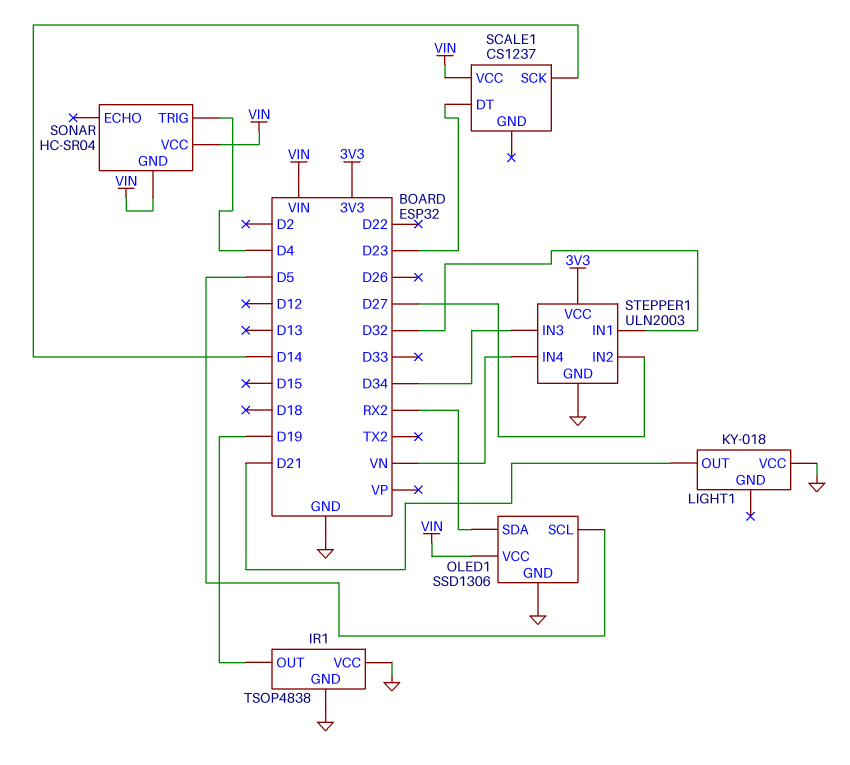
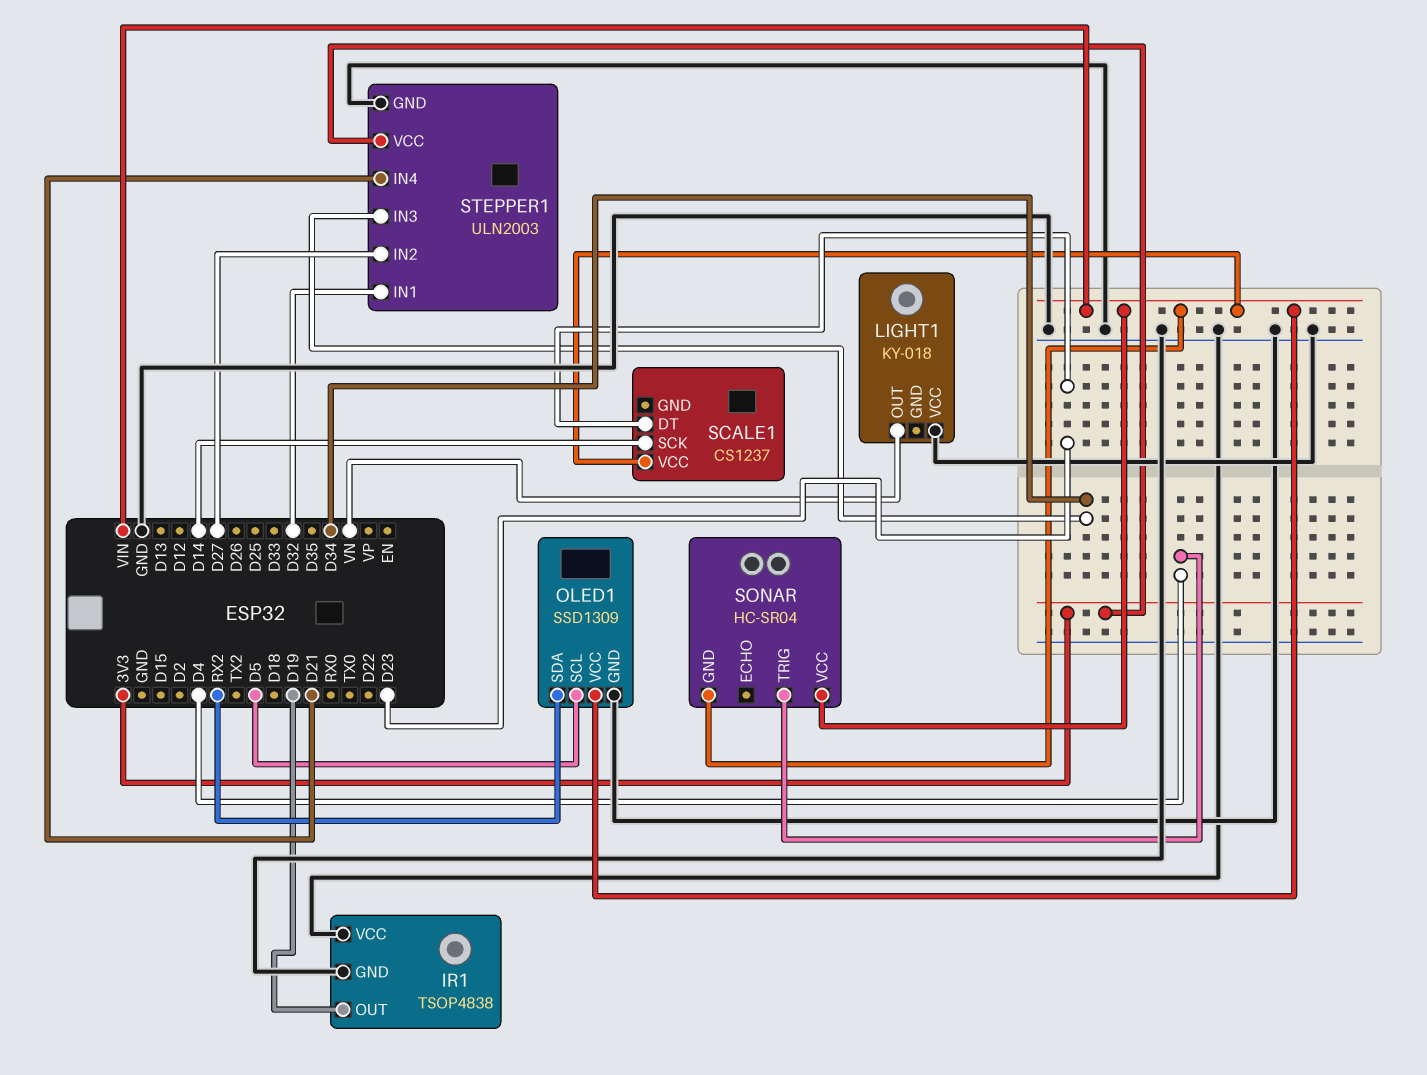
LIGHT1 pin OUT: D21 -> VN
OLED1: SSD1306 -> SSD1309
STEPPER1 pin IN4: VN -> D21

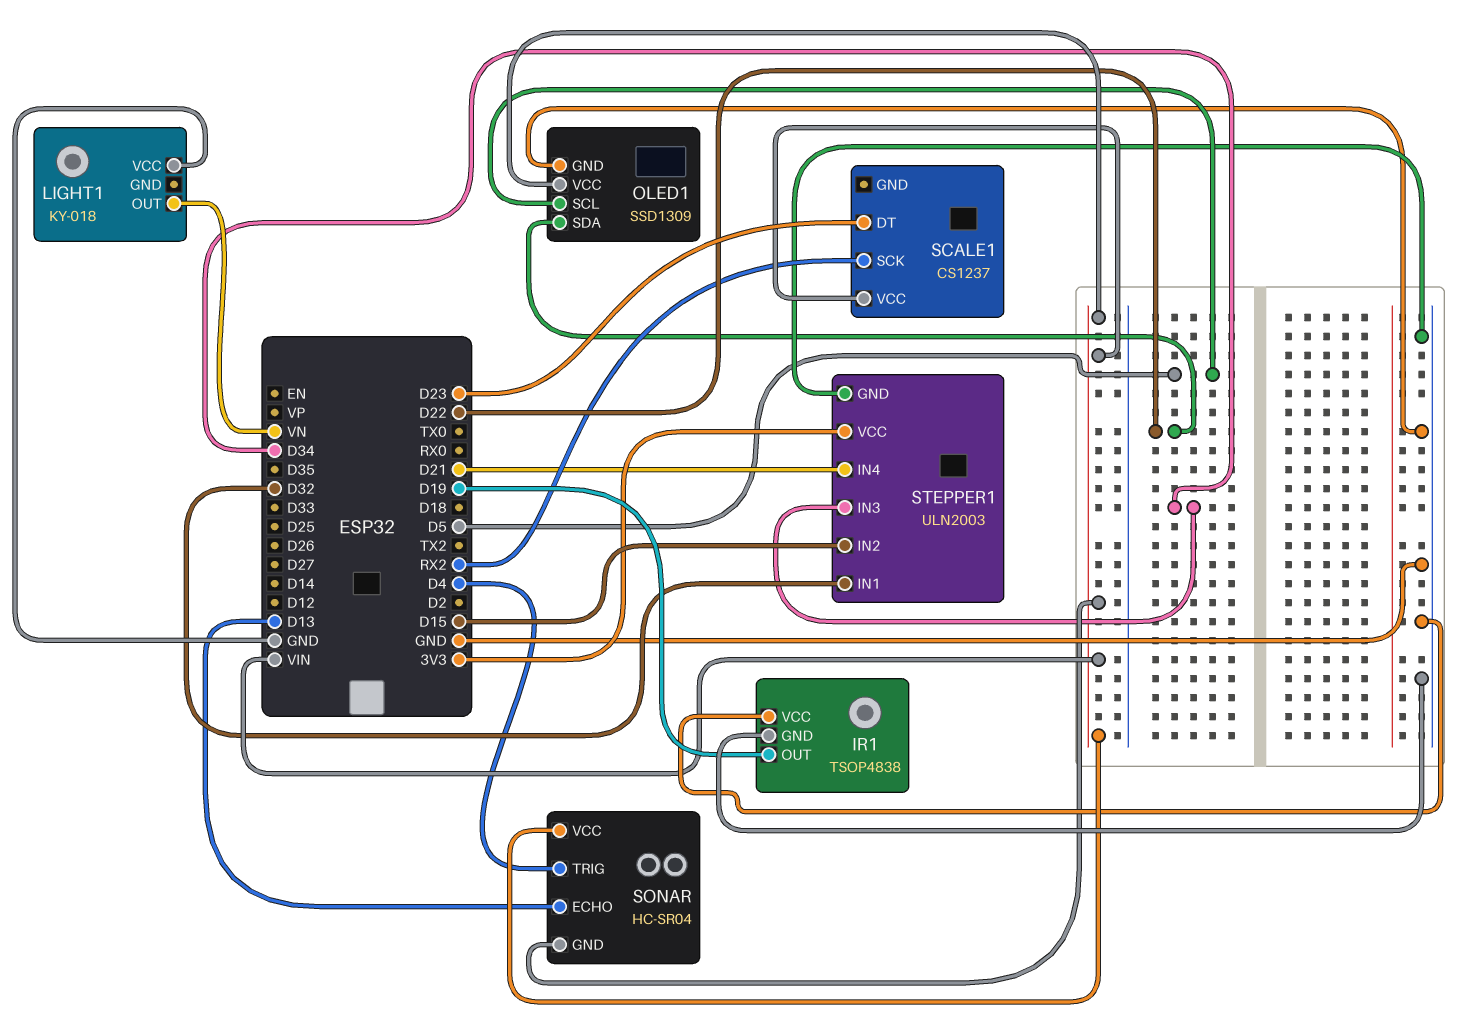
OLED1 pin SDA: RX2 -> D22
SCALE1 pin SCK: D14 -> RX2
SONAR pin ECHO: none -> D13
STEPPER1 pin IN2: D27 -> D15

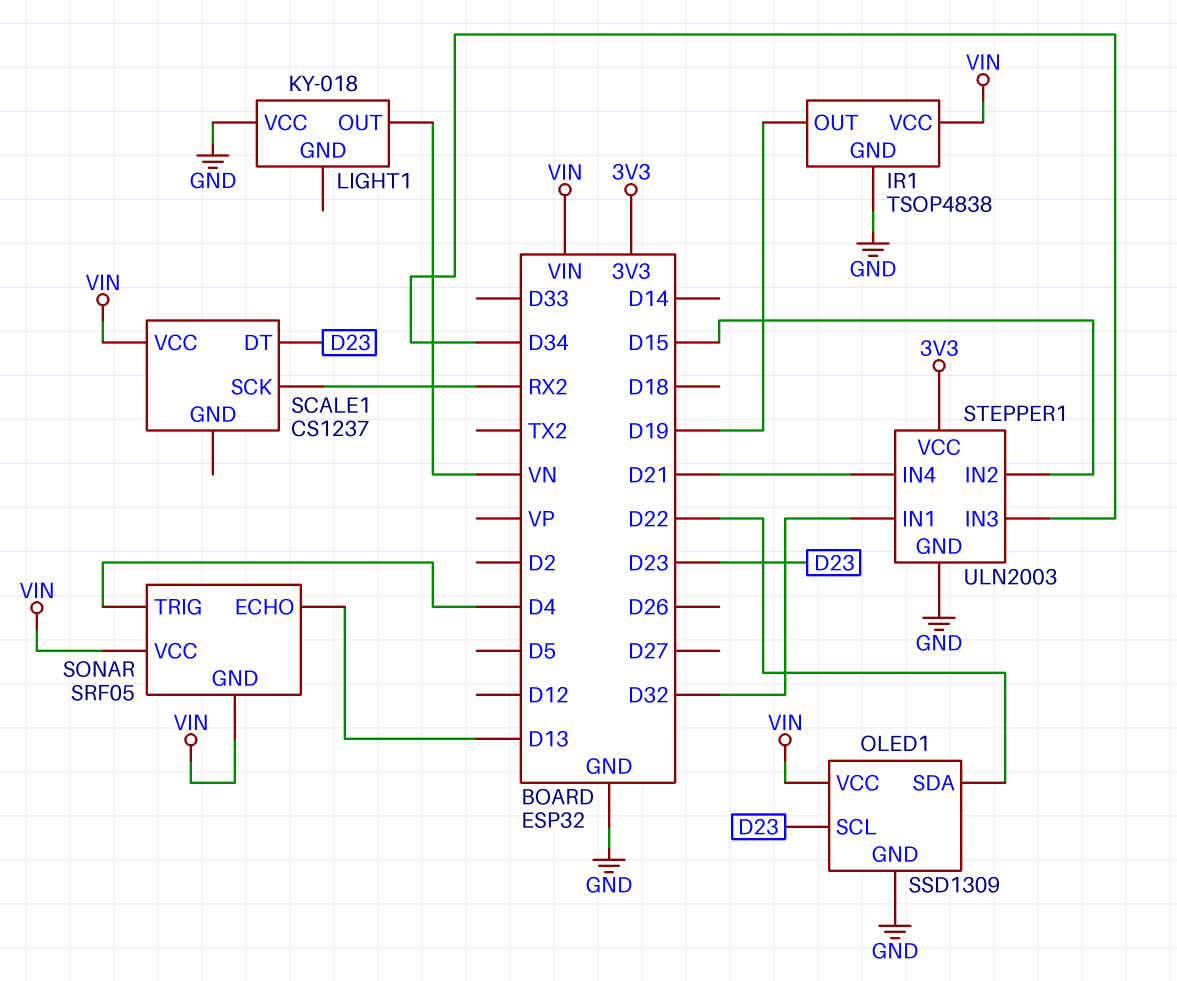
IR1 pin VCC: GND -> VIN
OLED1 pin SCL: D5 -> D23
SONAR: HC-SR04 -> SRF05

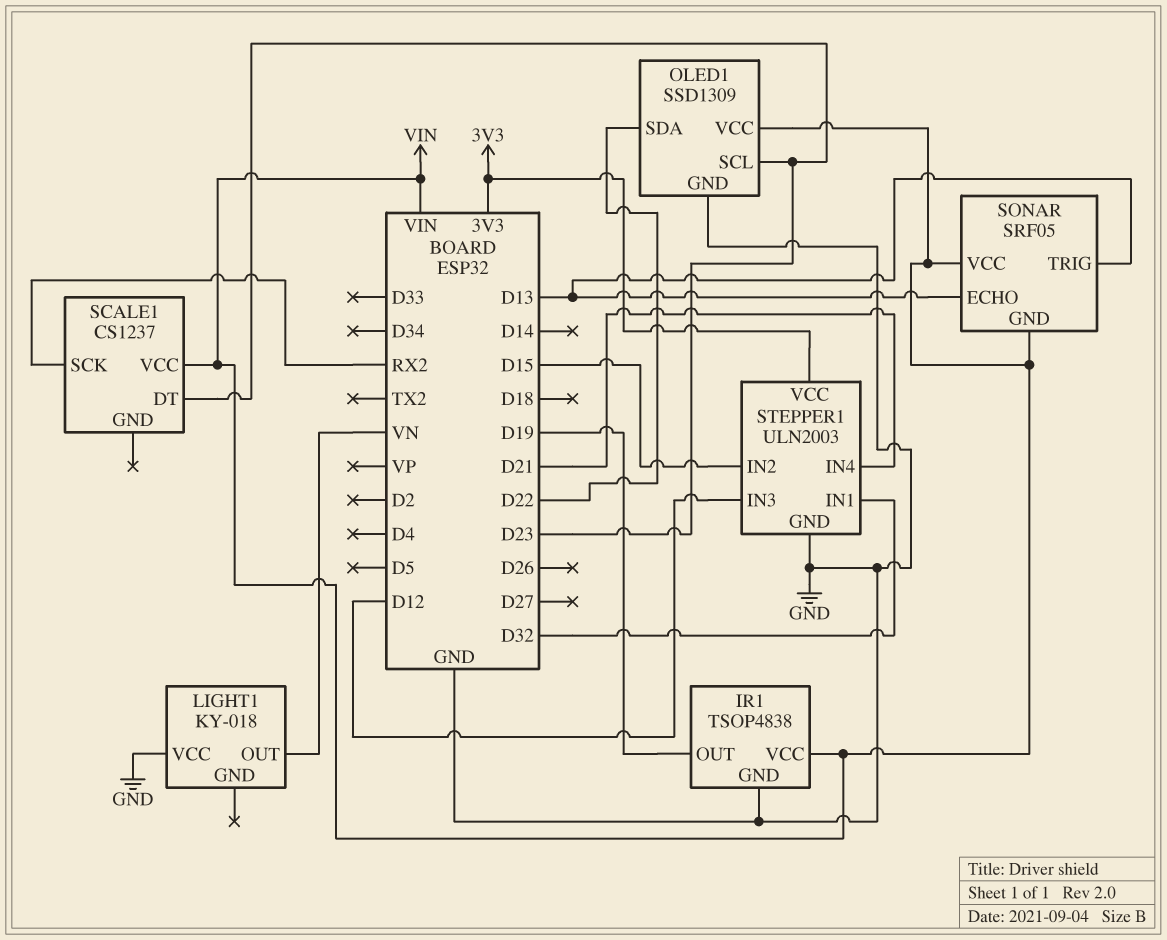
SONAR pin TRIG: D4 -> D13
STEPPER1 pin IN3: D34 -> D12

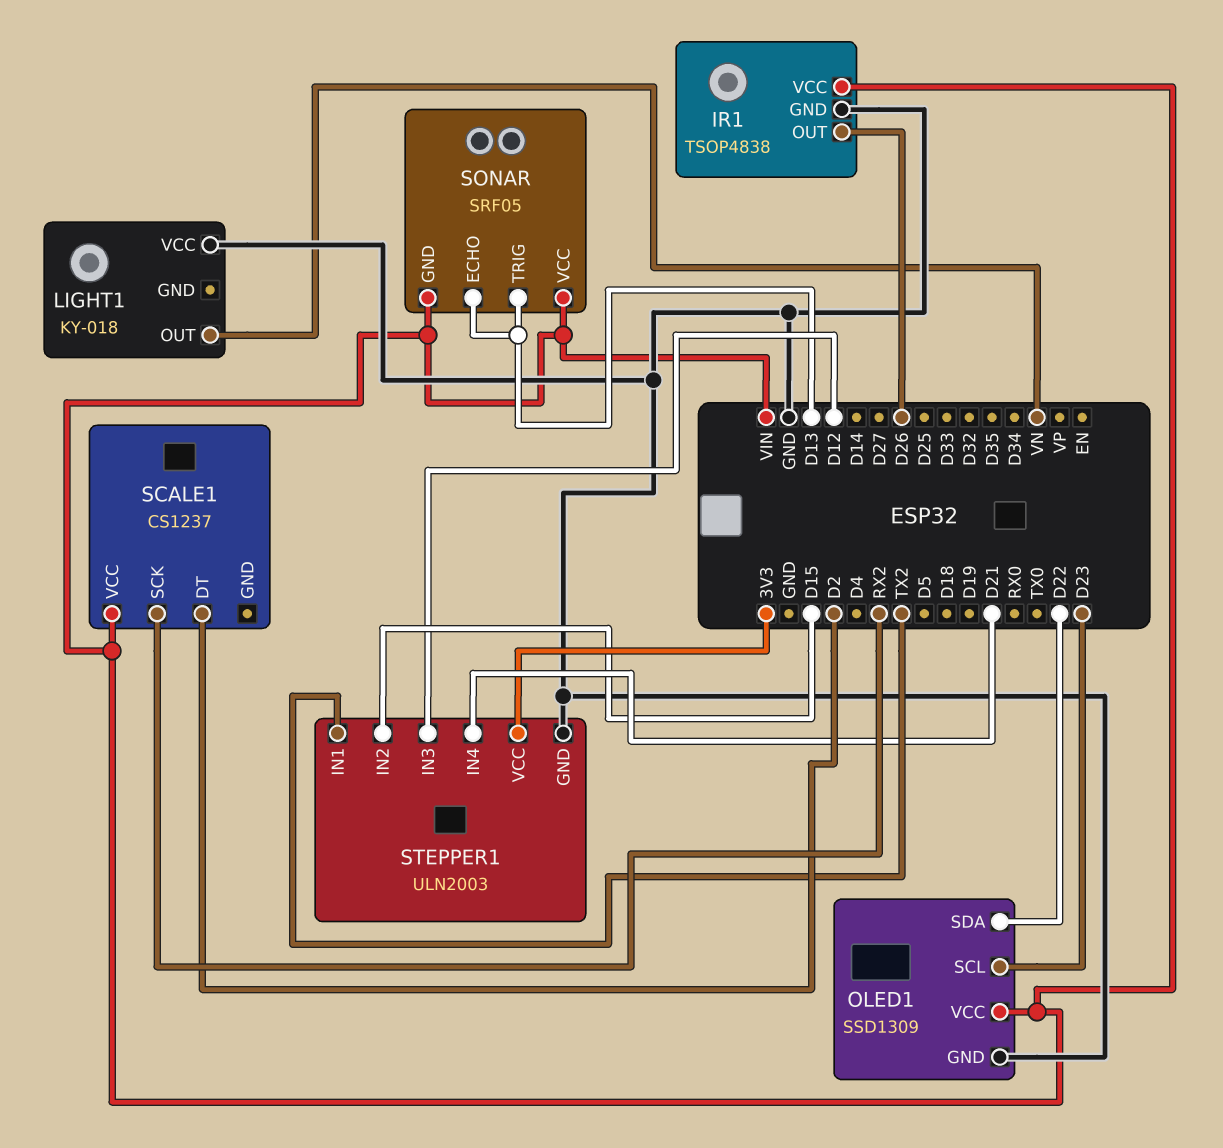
IR1 pin OUT: D19 -> D26
SCALE1 pin DT: D23 -> D2
STEPPER1 pin IN1: D32 -> TX2

